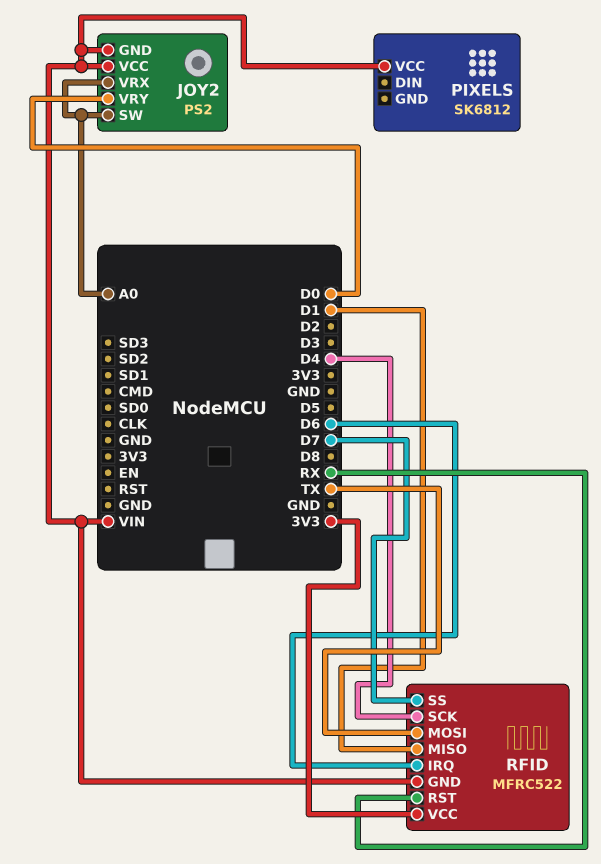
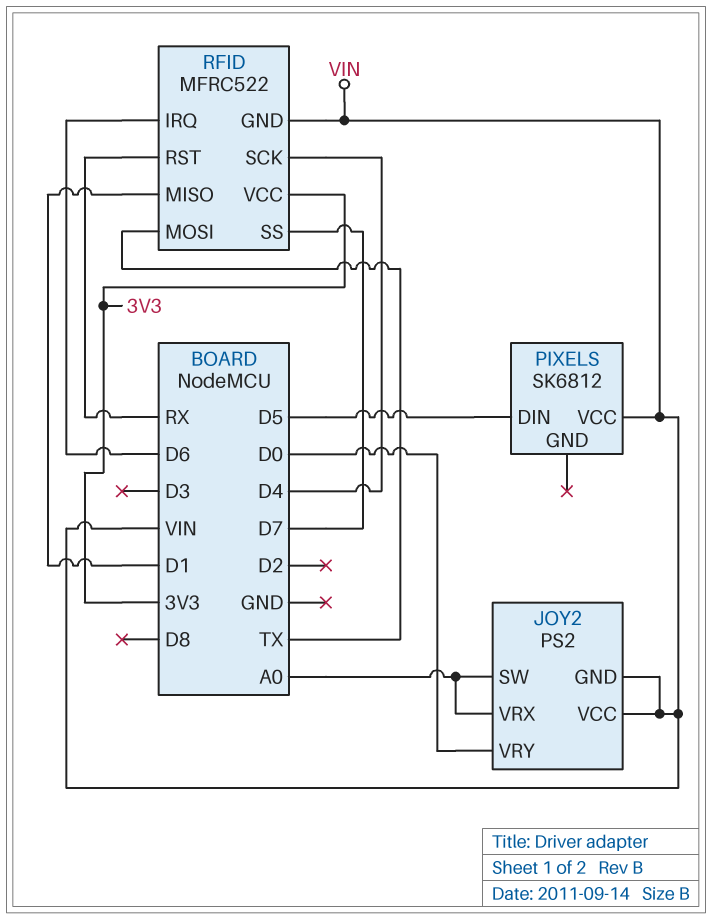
PIXELS pin DIN: none -> D5

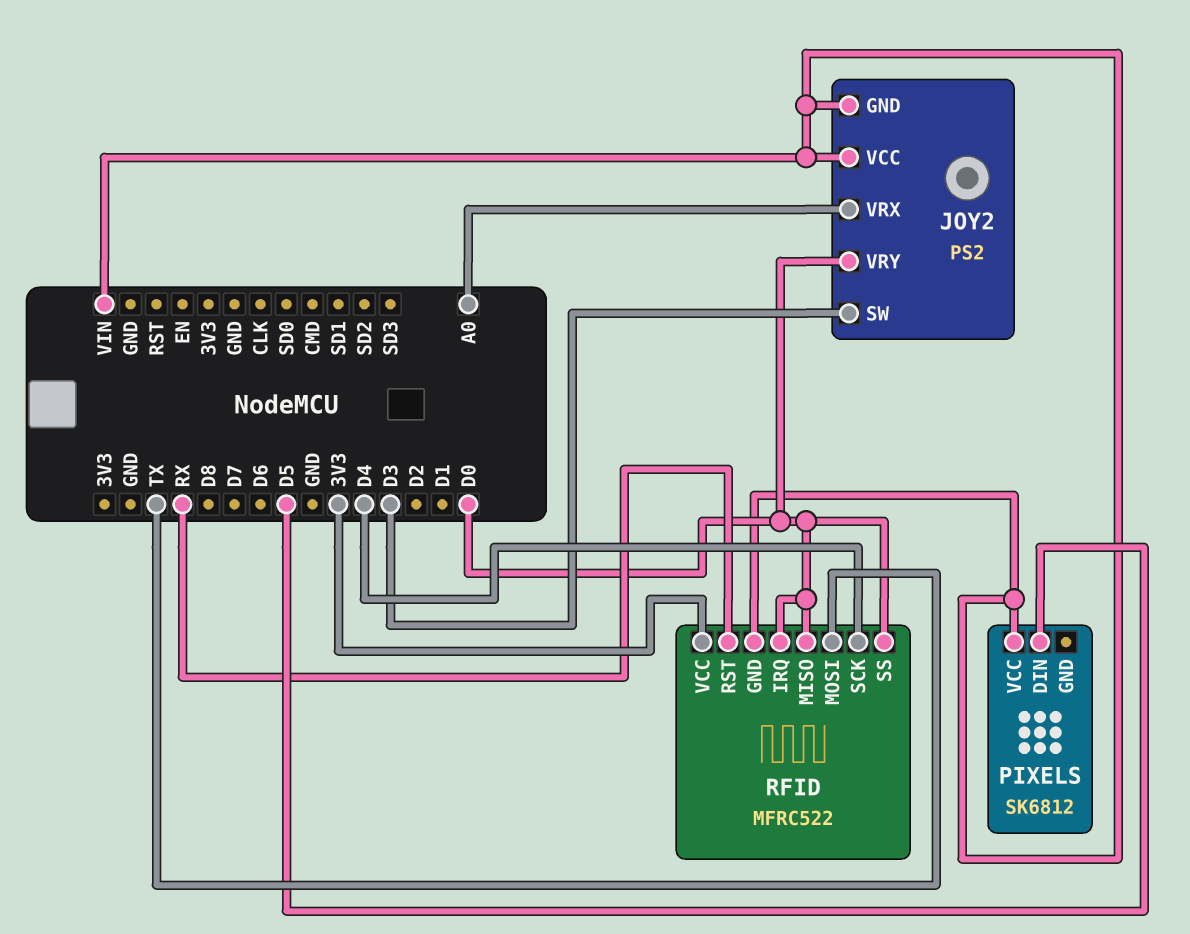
JOY2 pin SW: A0 -> D3
RFID pin IRQ: D6 -> D0
RFID pin MISO: D1 -> D0
RFID pin SS: D7 -> D0

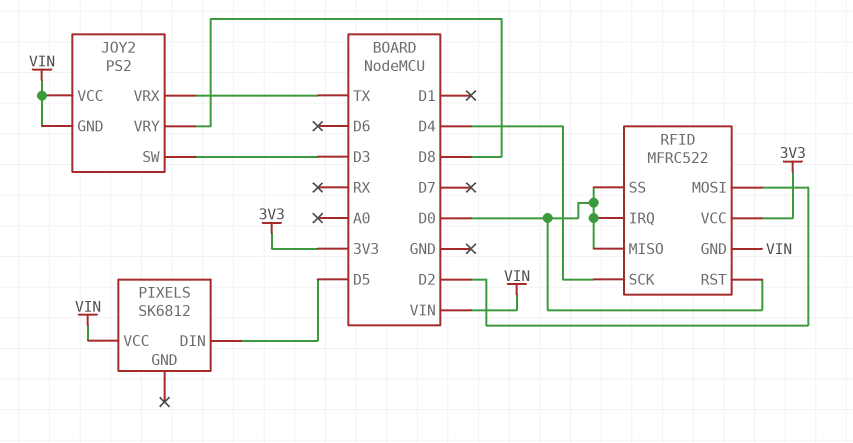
JOY2 pin VRX: A0 -> TX
JOY2 pin VRY: D0 -> D8
RFID pin MOSI: TX -> D2
RFID pin RST: RX -> D0

